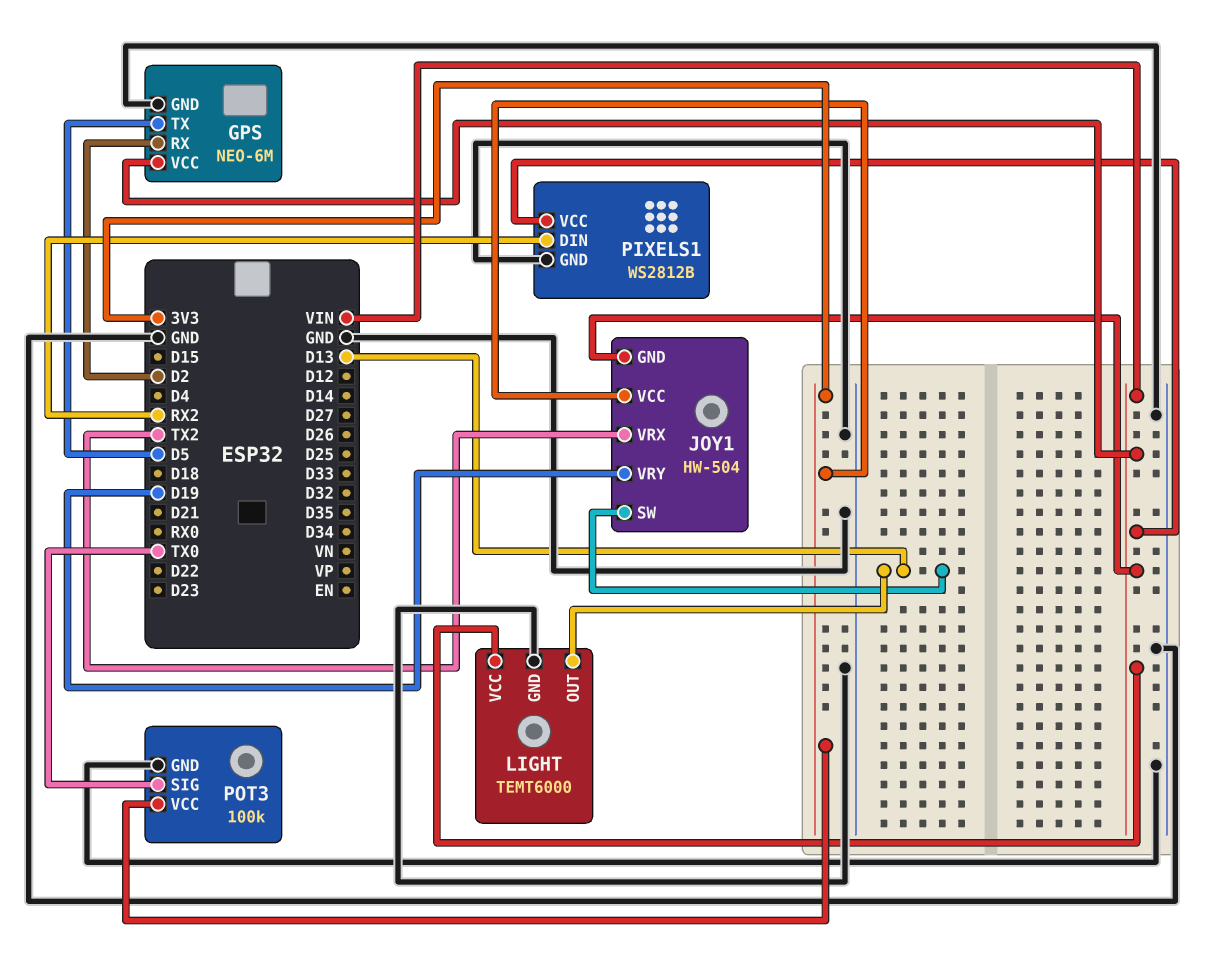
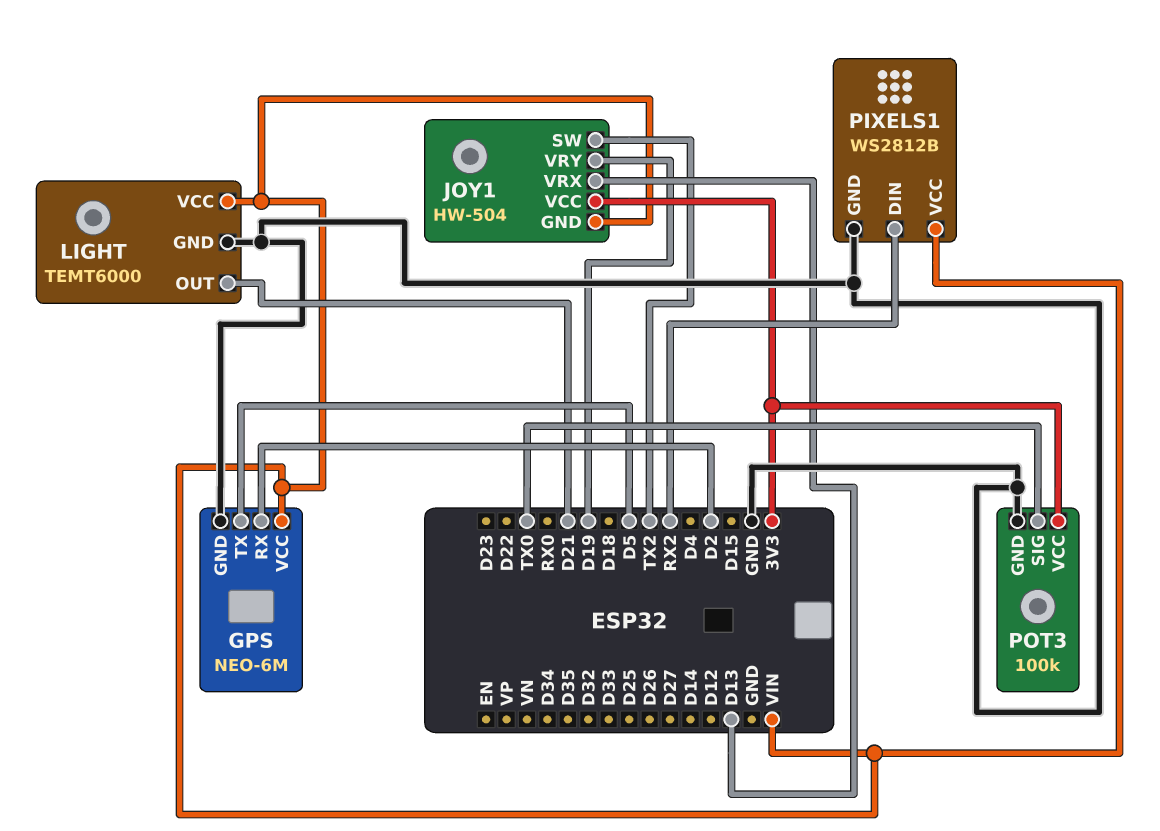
JOY1 pin SW: D13 -> TX2
JOY1 pin VRX: TX2 -> D13
LIGHT pin OUT: D13 -> D21

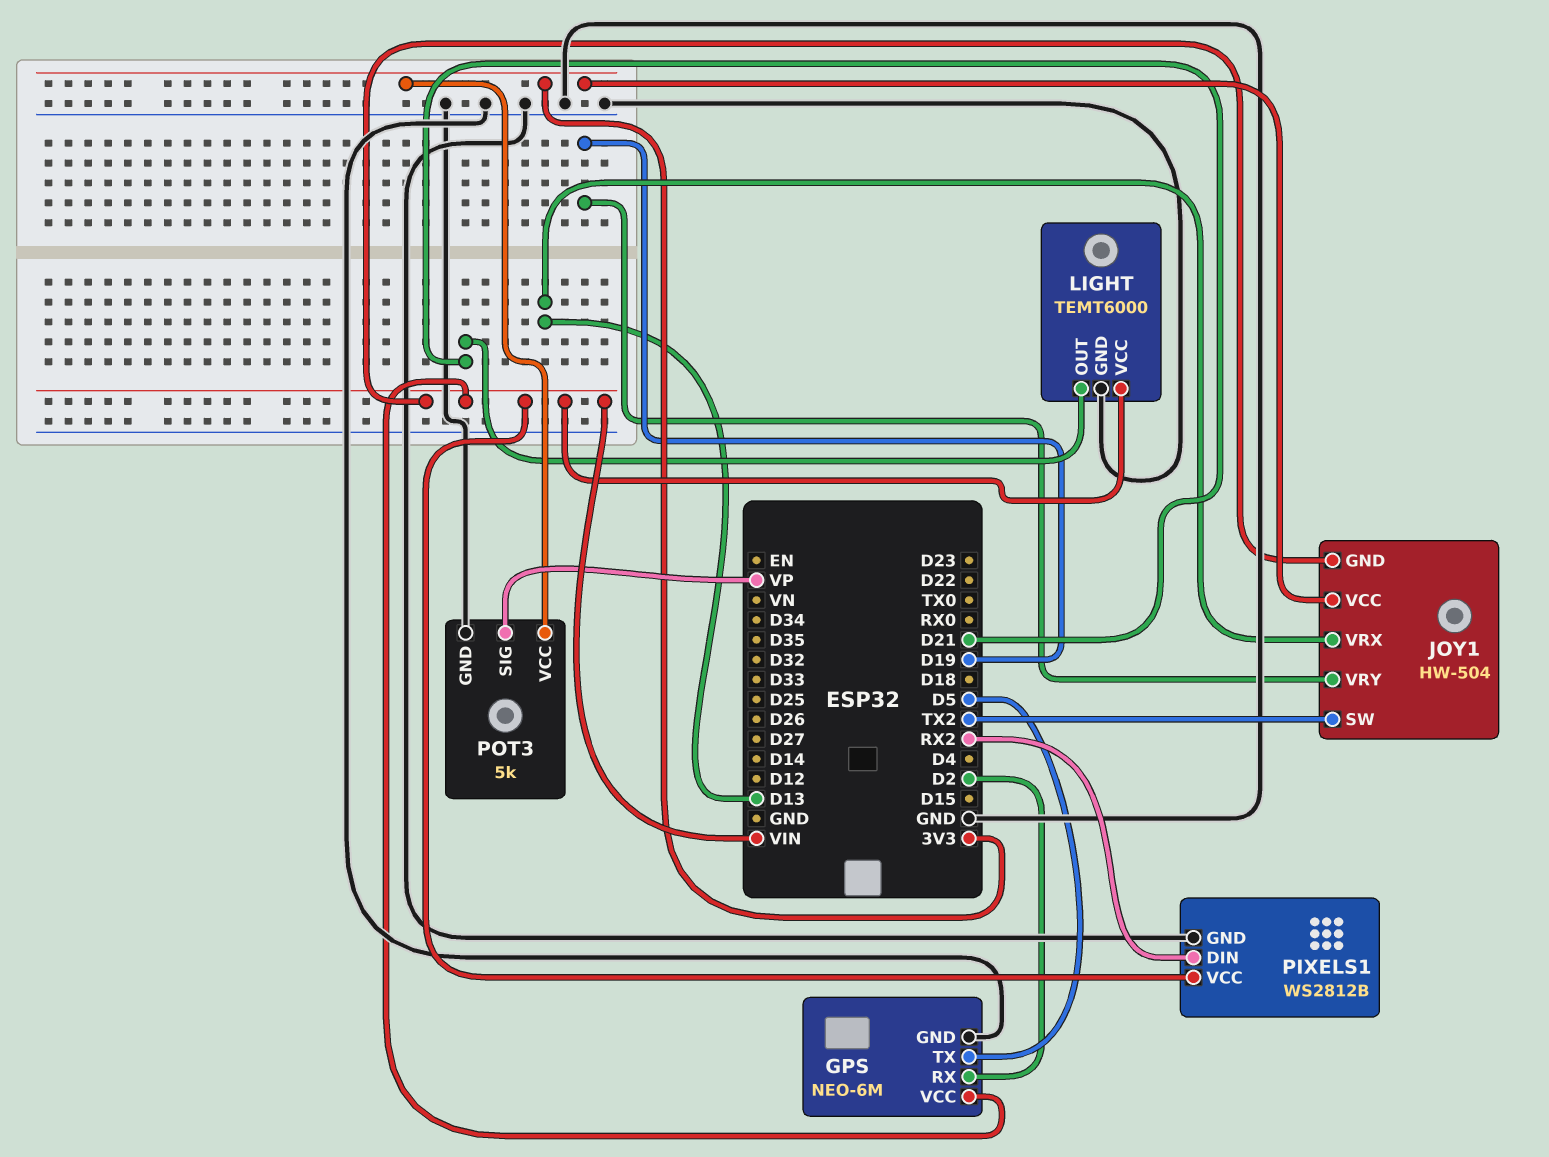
POT3: 100k -> 5k
POT3 pin SIG: TX0 -> VP

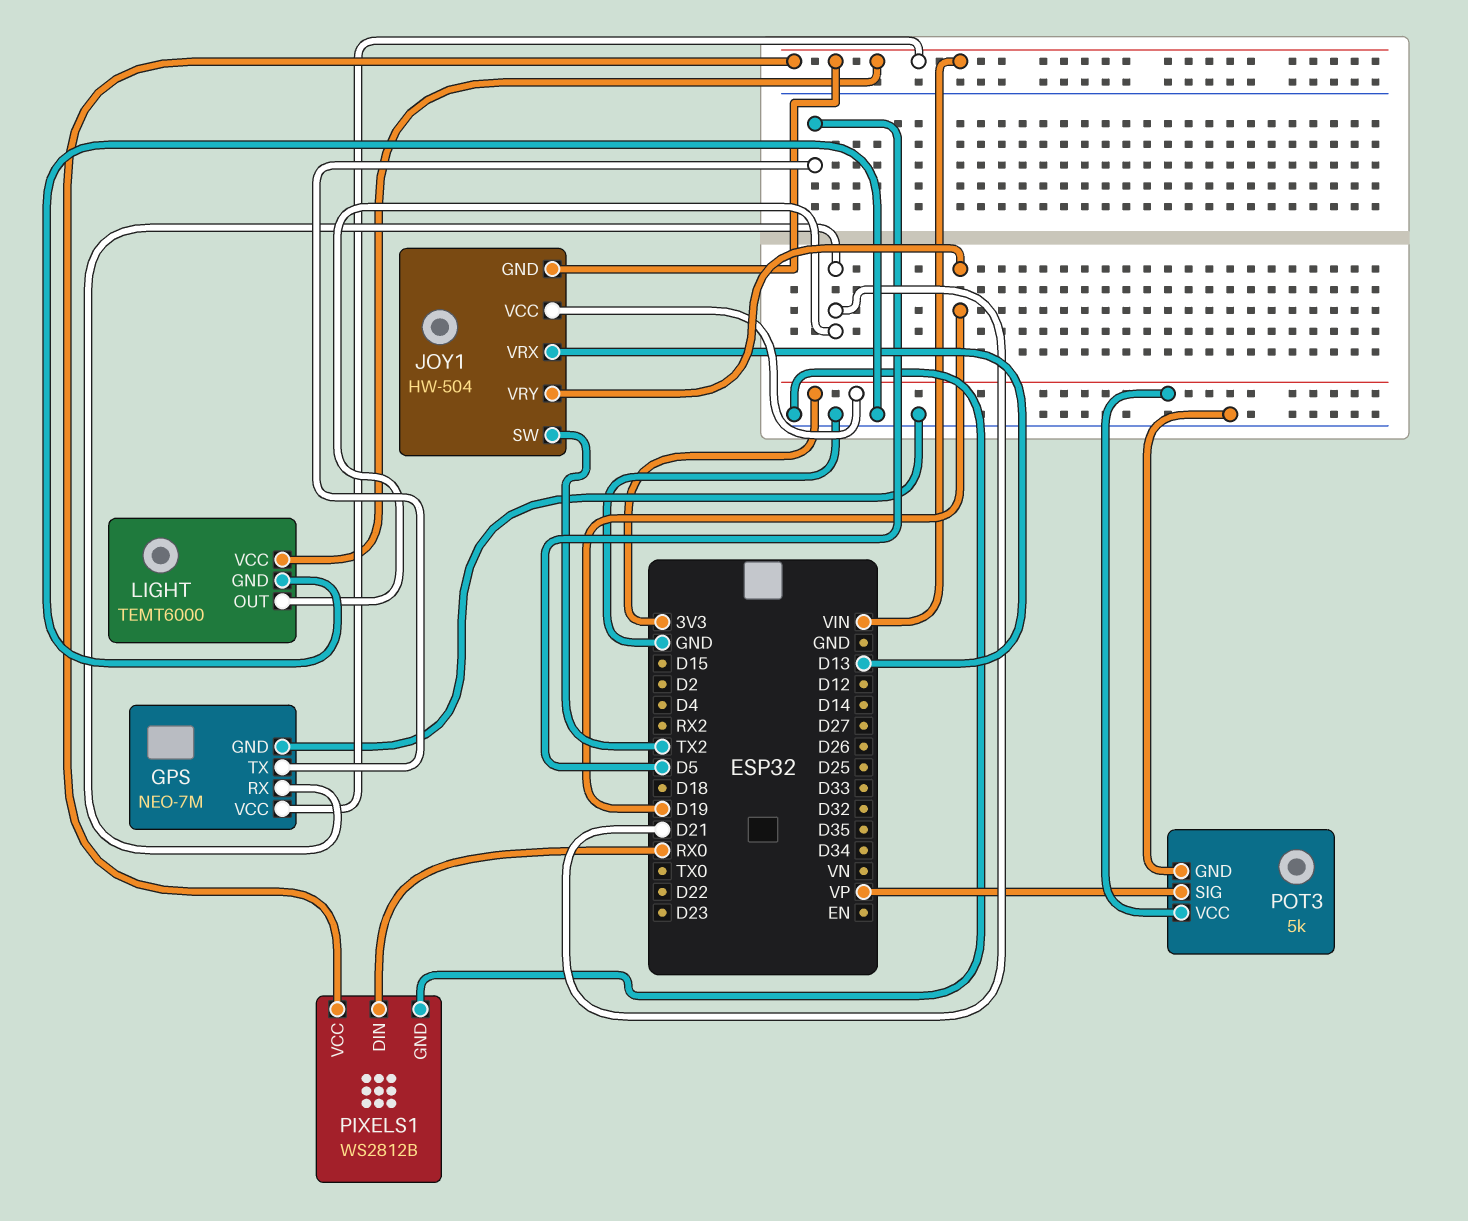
GPS: NEO-6M -> NEO-7M
GPS pin RX: D2 -> D21
PIXELS1 pin DIN: RX2 -> RX0

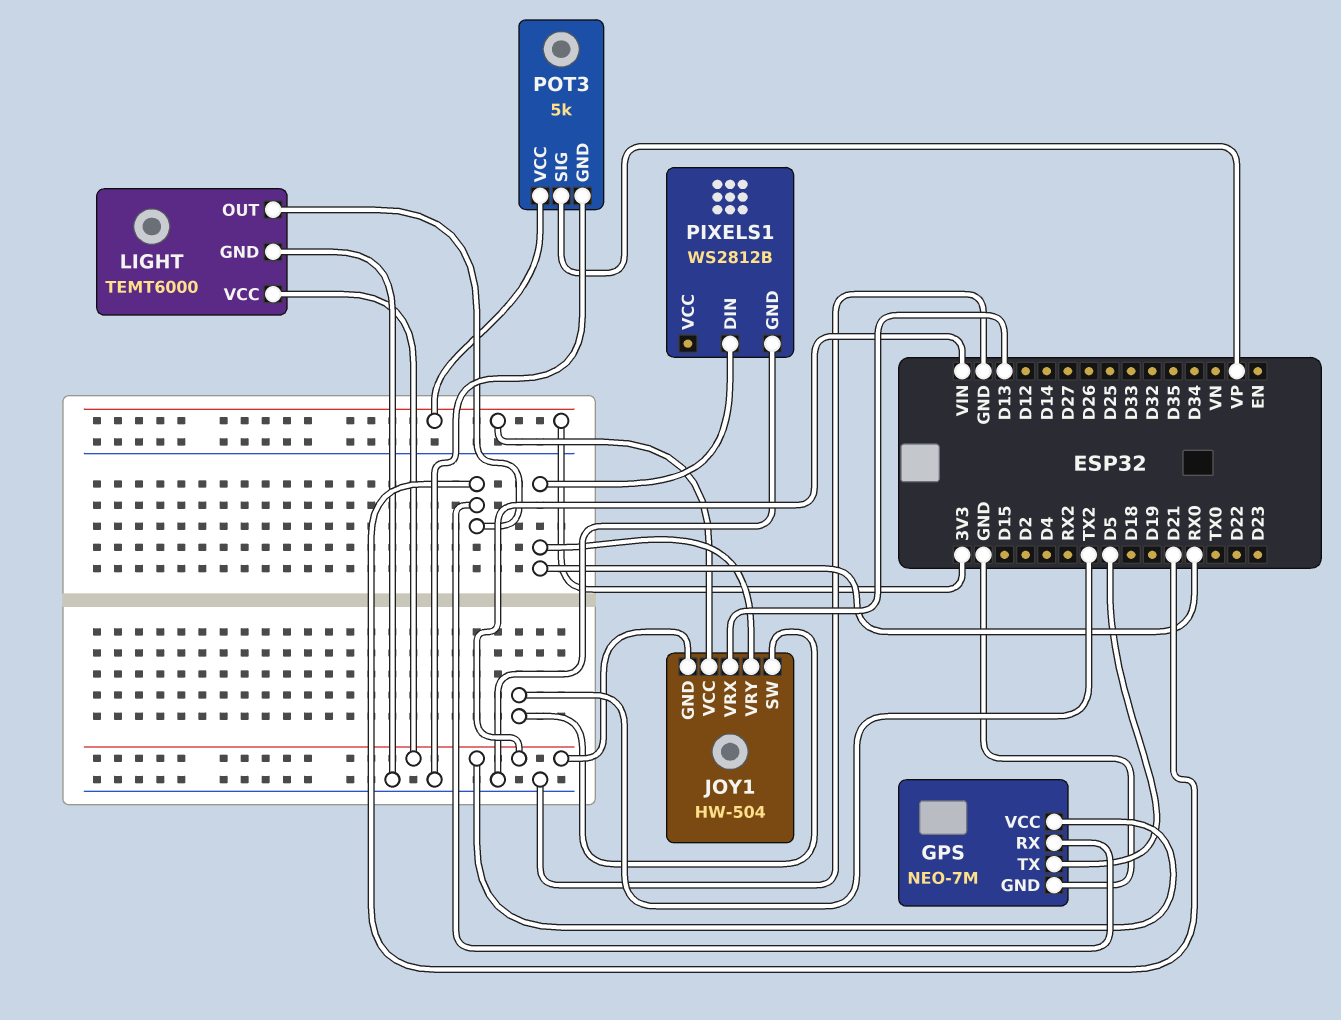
JOY1 pin VRY: D19 -> RX0
PIXELS1 pin VCC: VIN -> none

